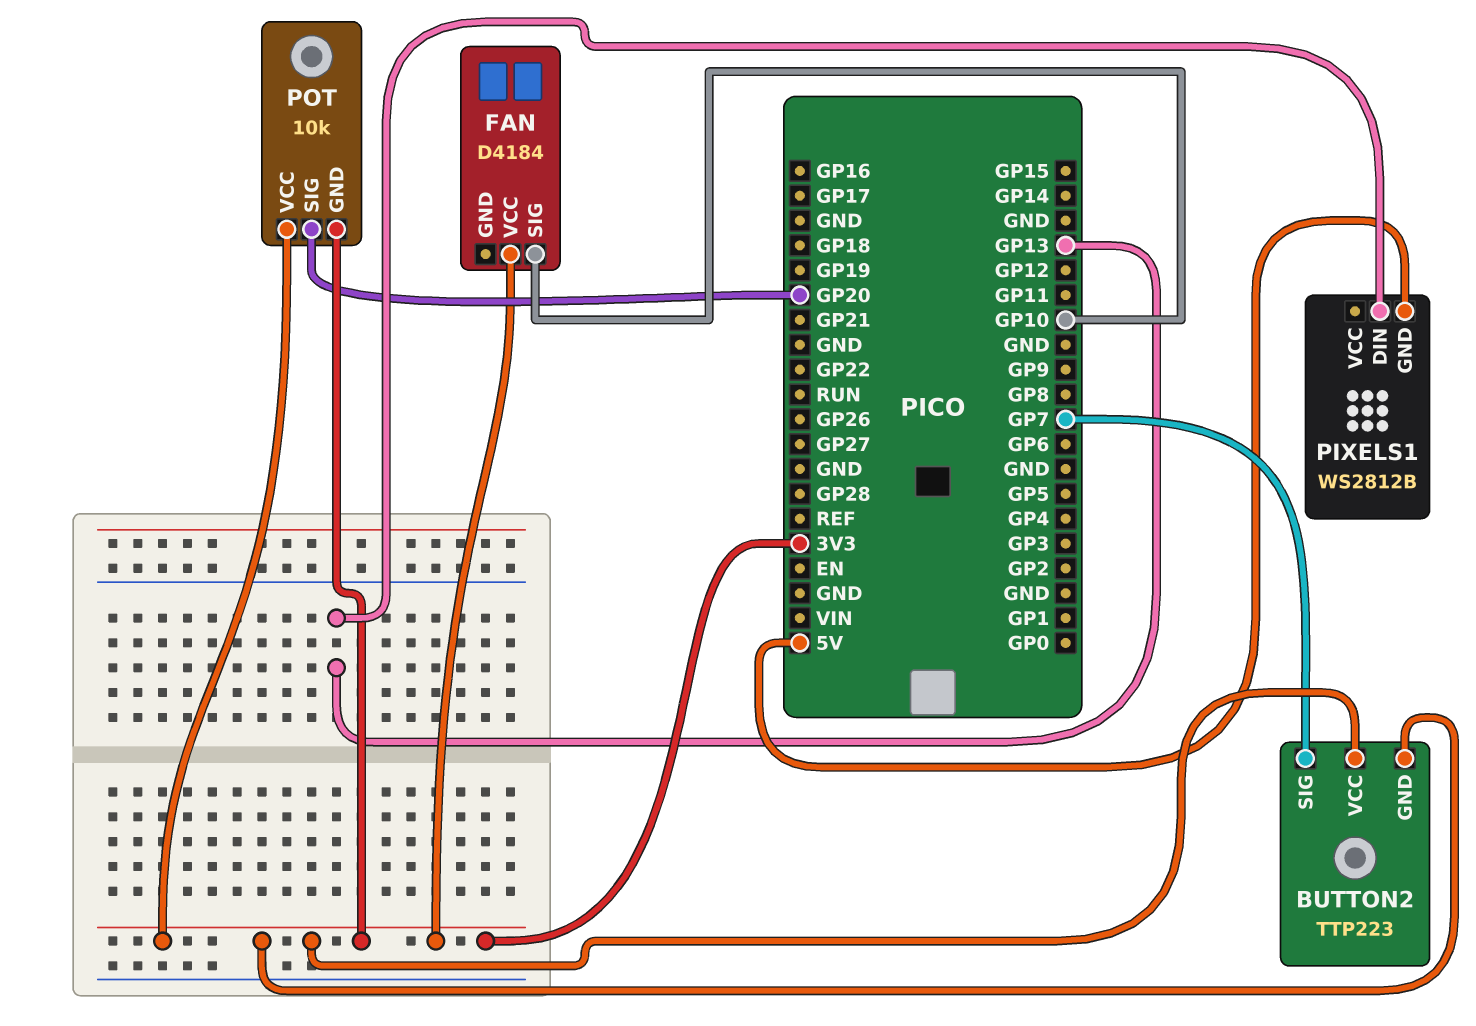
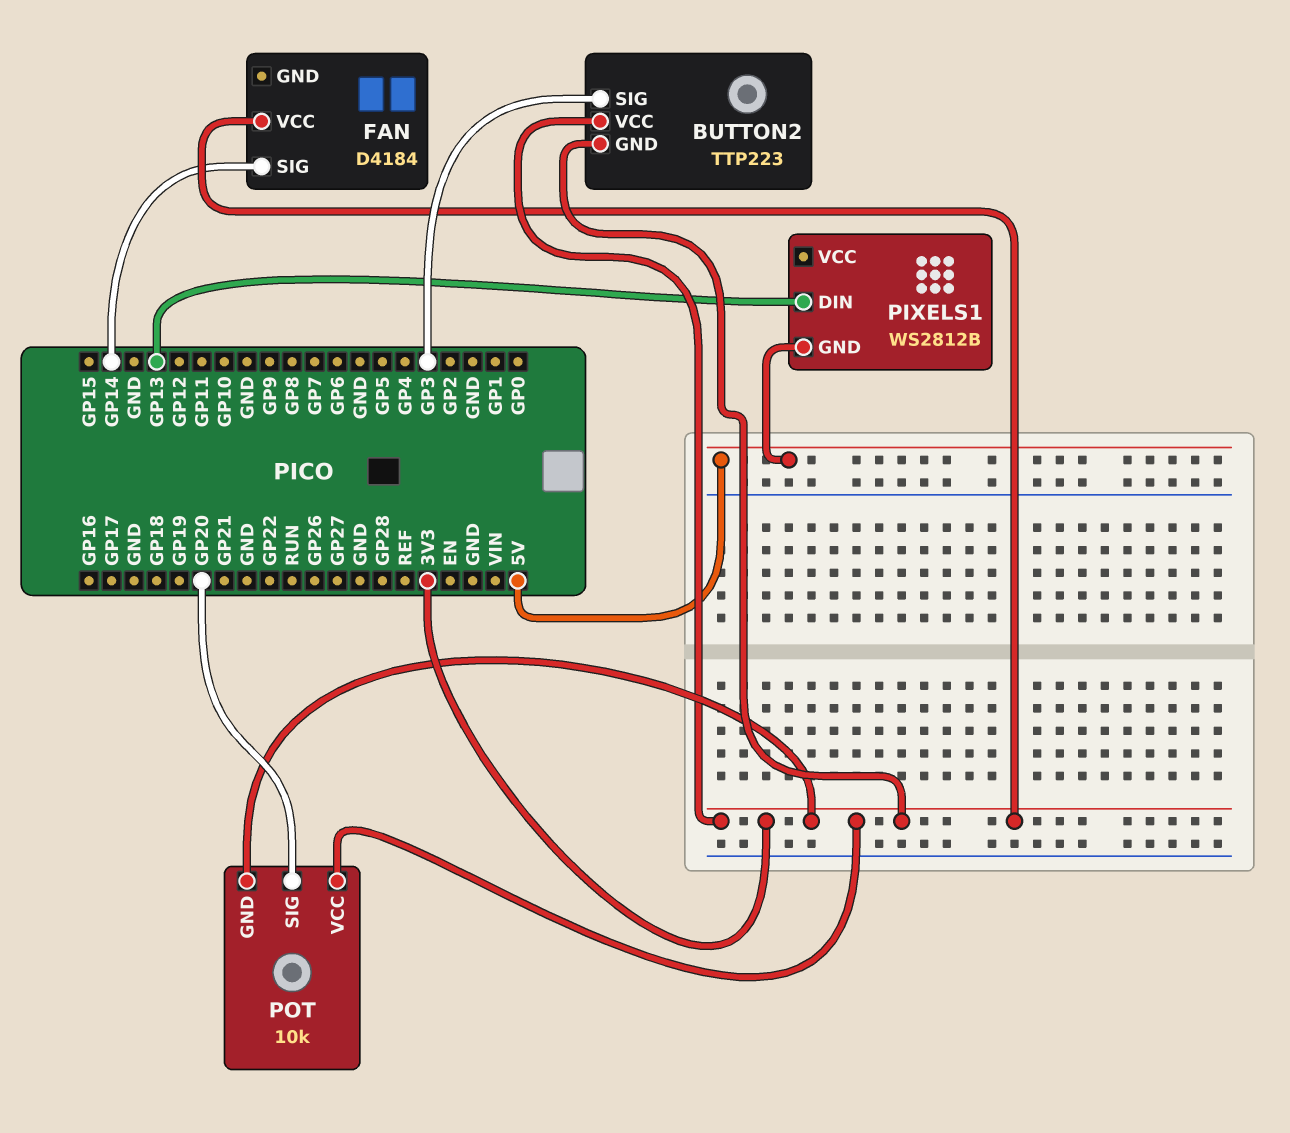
BUTTON2 pin SIG: GP7 -> GP3
FAN pin SIG: GP10 -> GP14

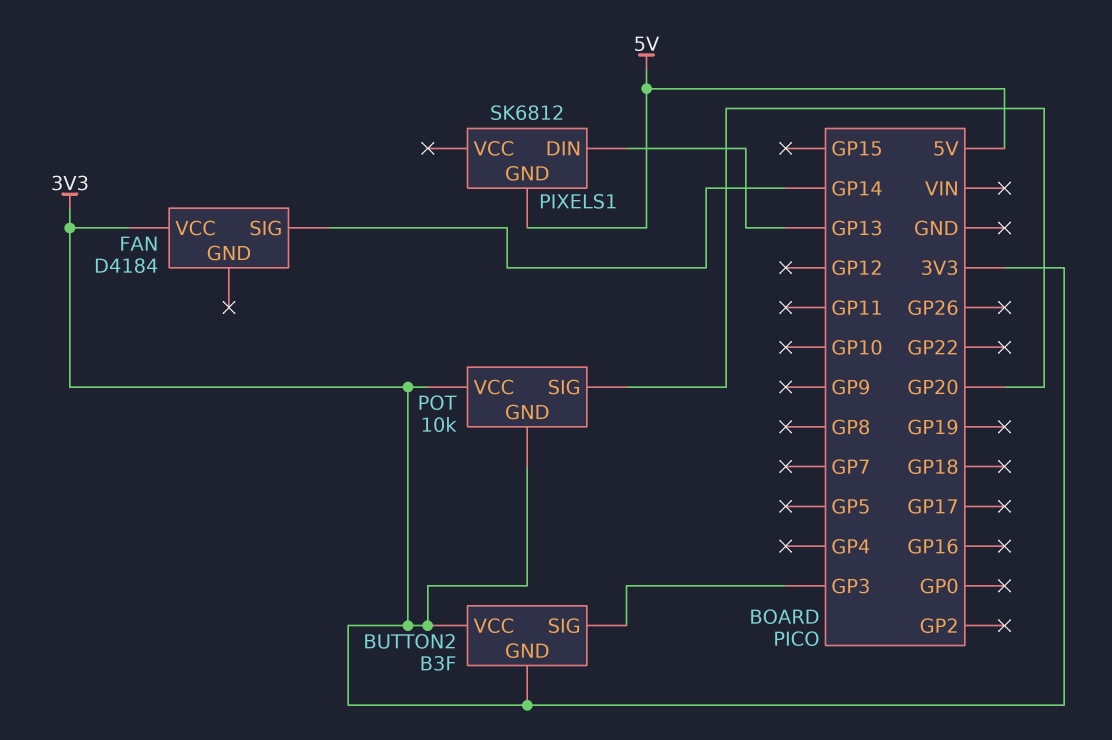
BUTTON2: TTP223 -> B3F
PIXELS1: WS2812B -> SK6812

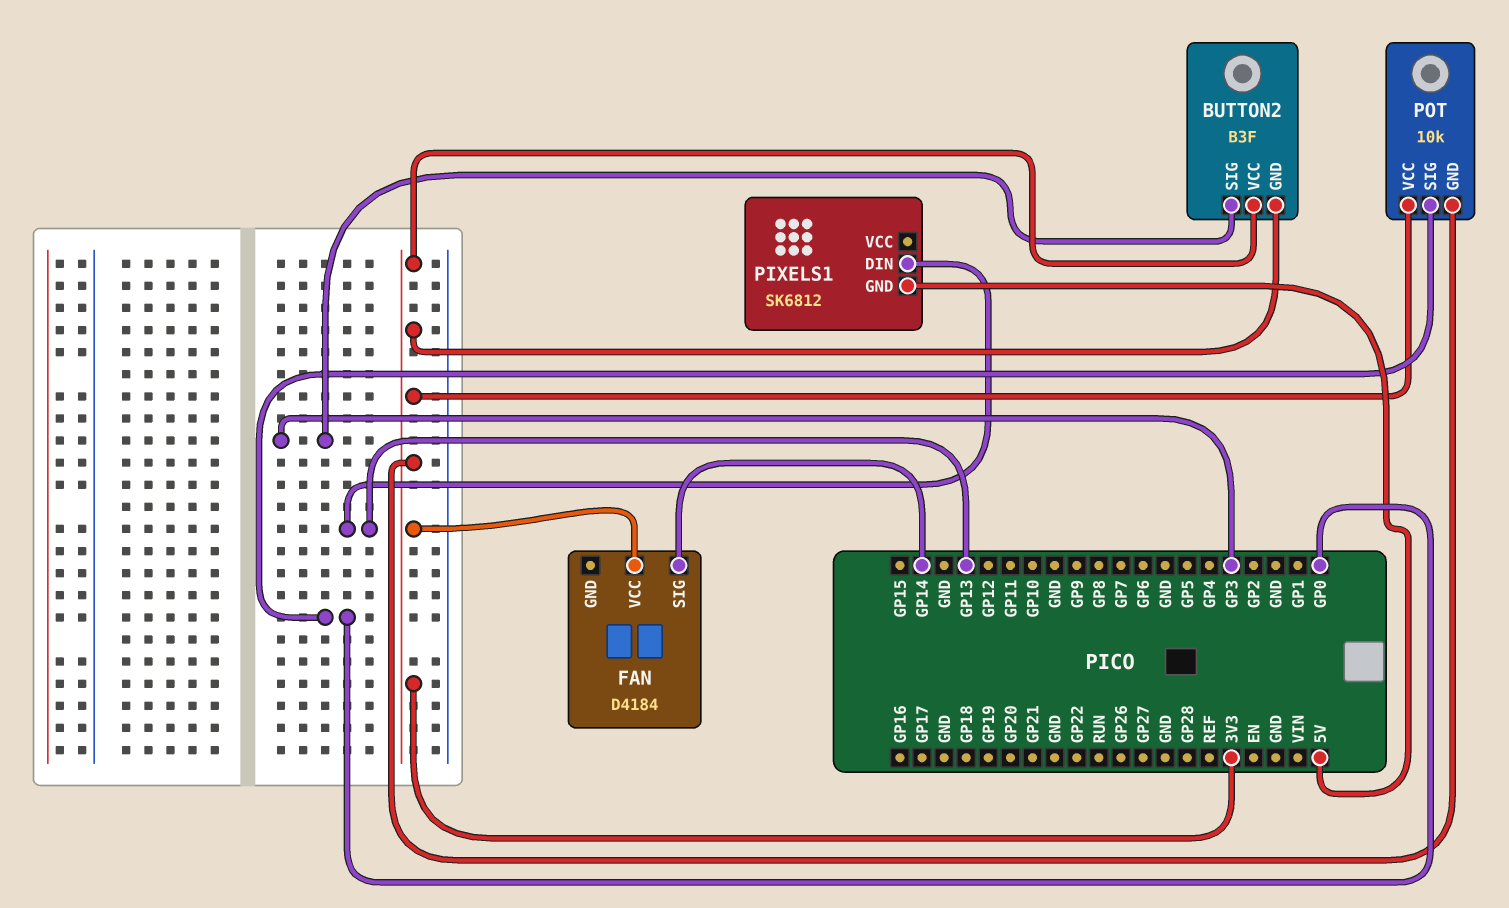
POT pin SIG: GP20 -> GP0

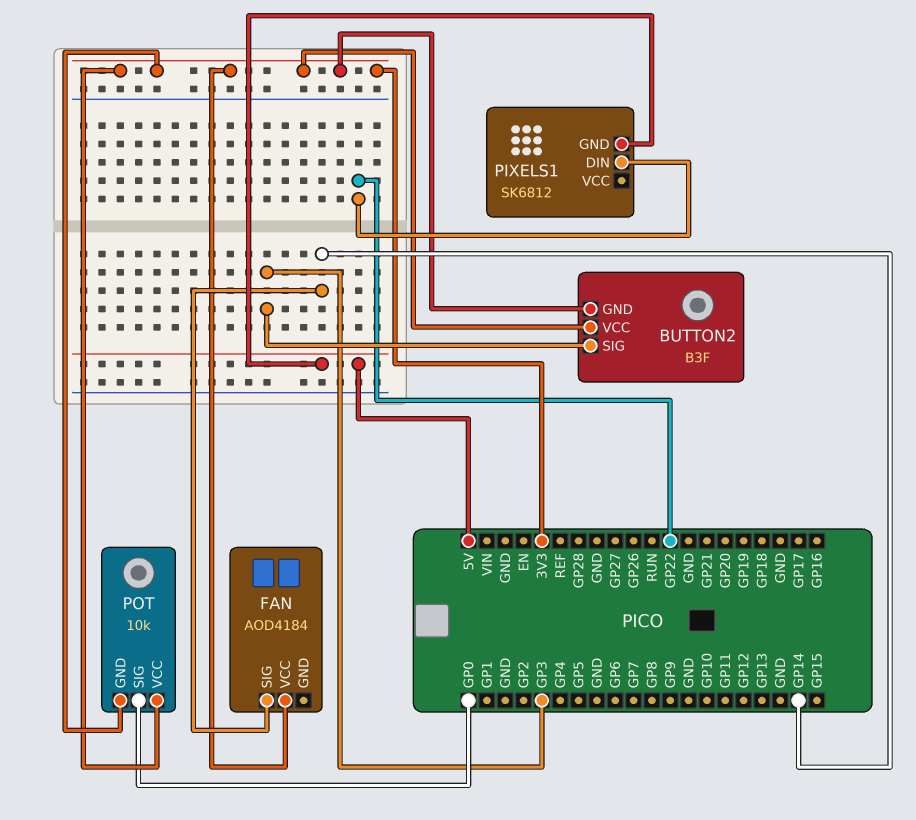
FAN: D4184 -> AOD4184
PIXELS1 pin DIN: GP13 -> GP22

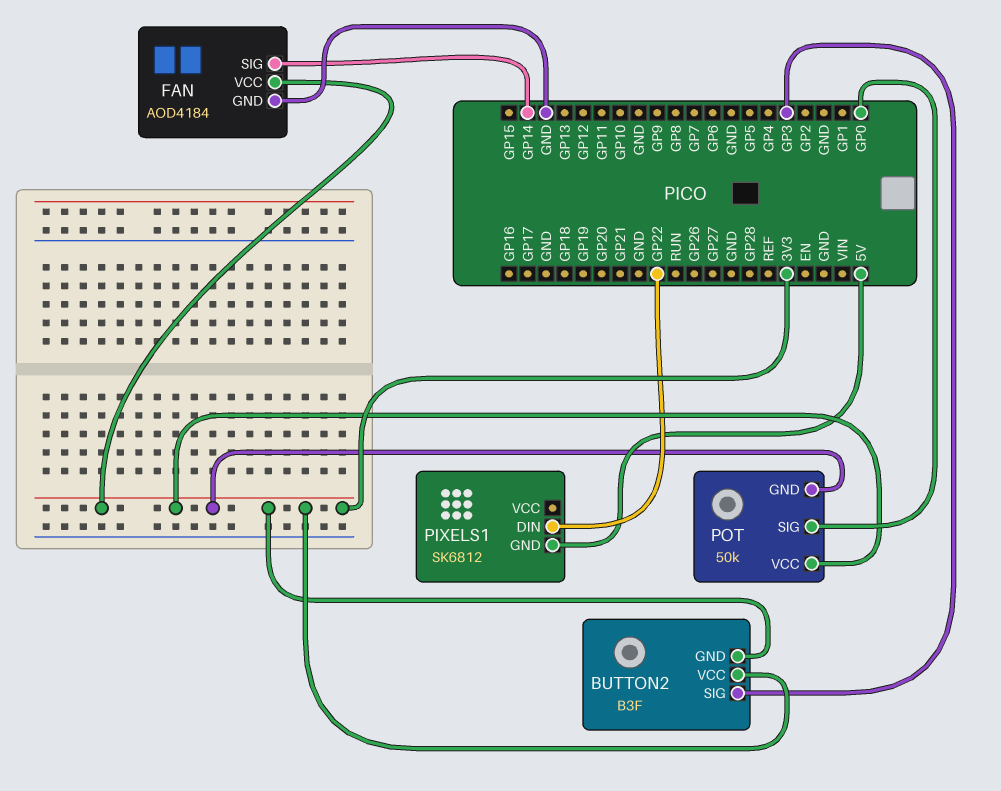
FAN pin GND: none -> GND
POT: 10k -> 50k

